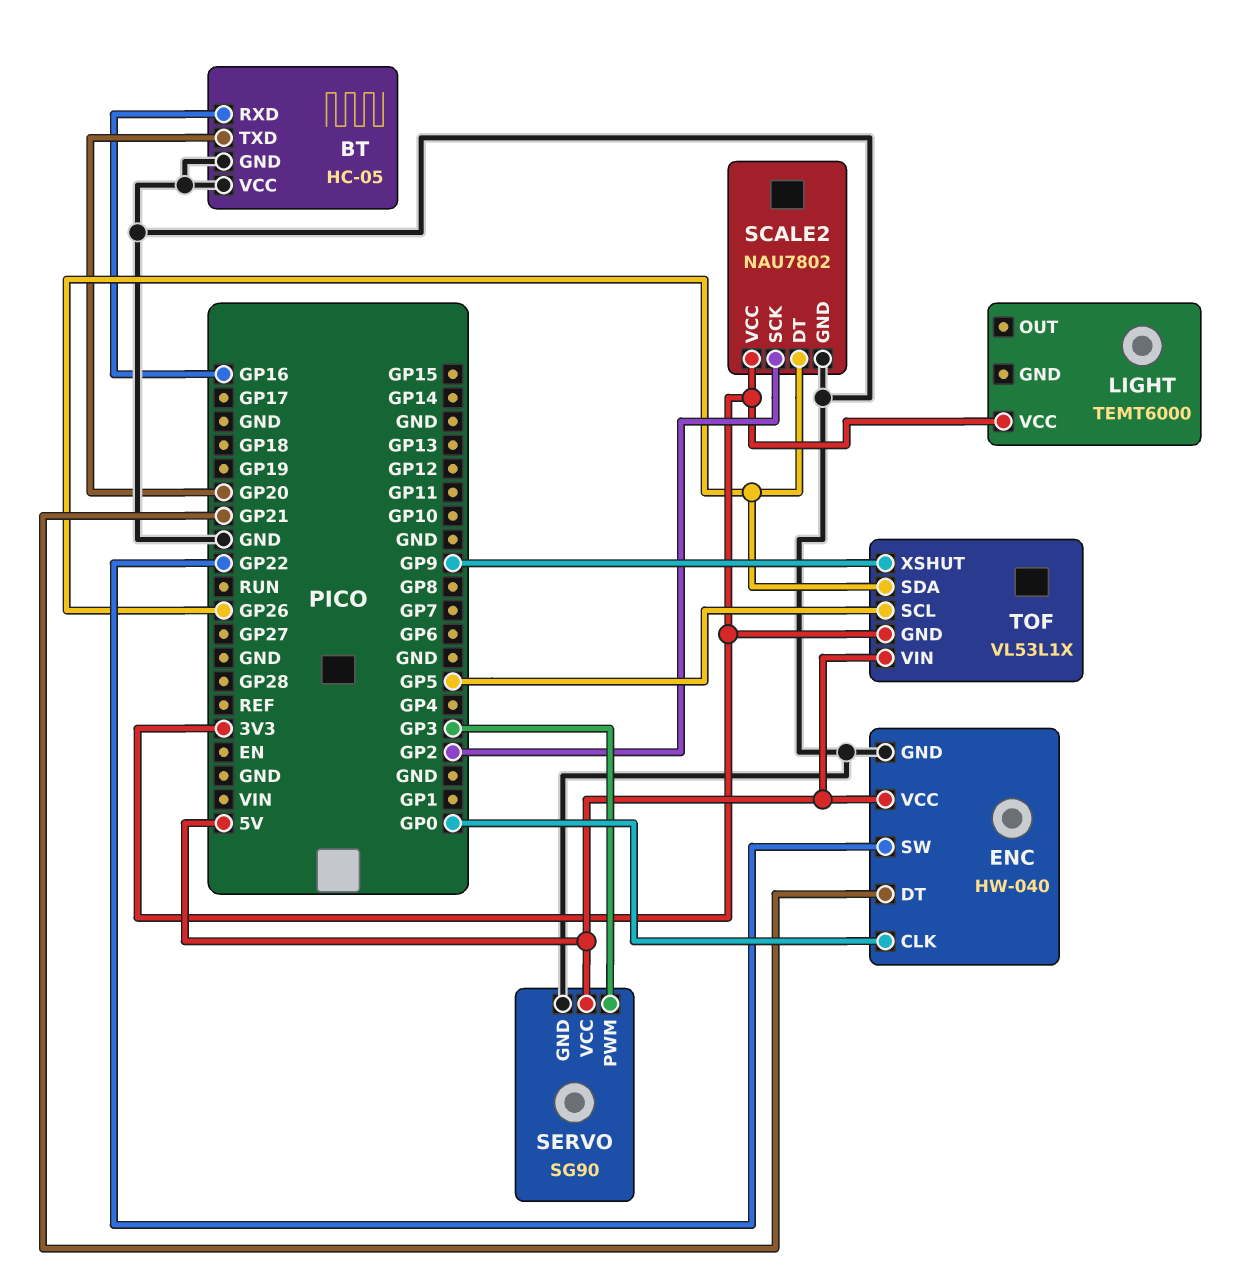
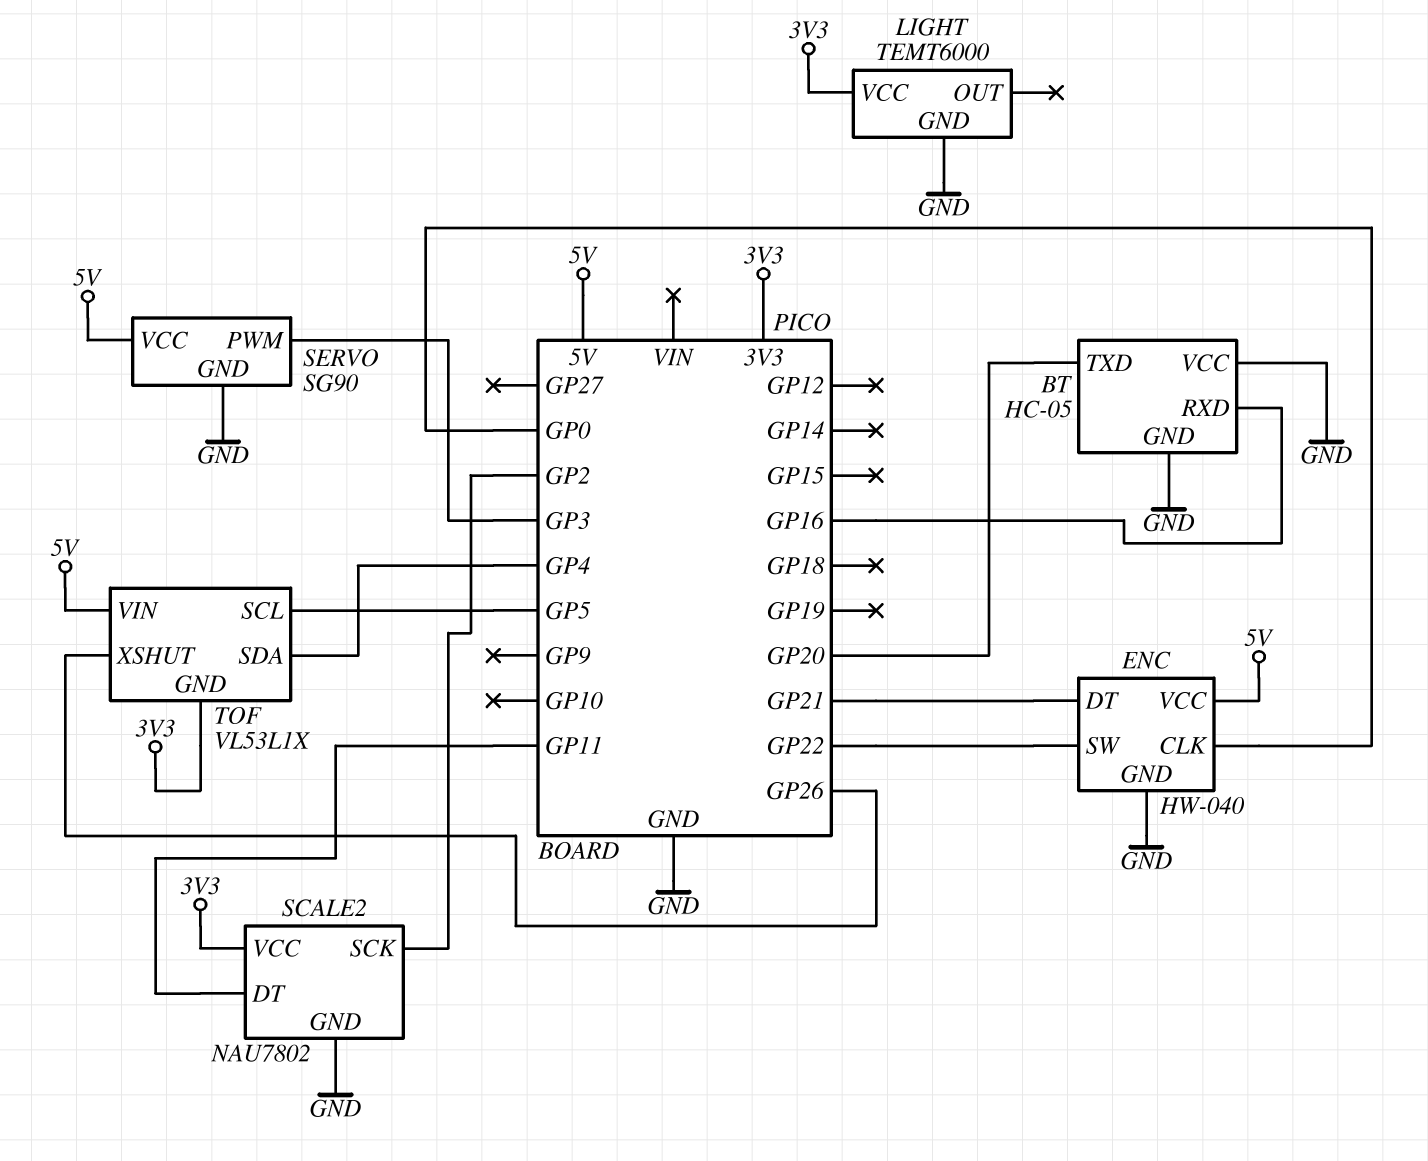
LIGHT pin GND: none -> GND
SCALE2 pin DT: GP26 -> GP11
TOF pin SDA: GP26 -> GP4
TOF pin XSHUT: GP9 -> GP26

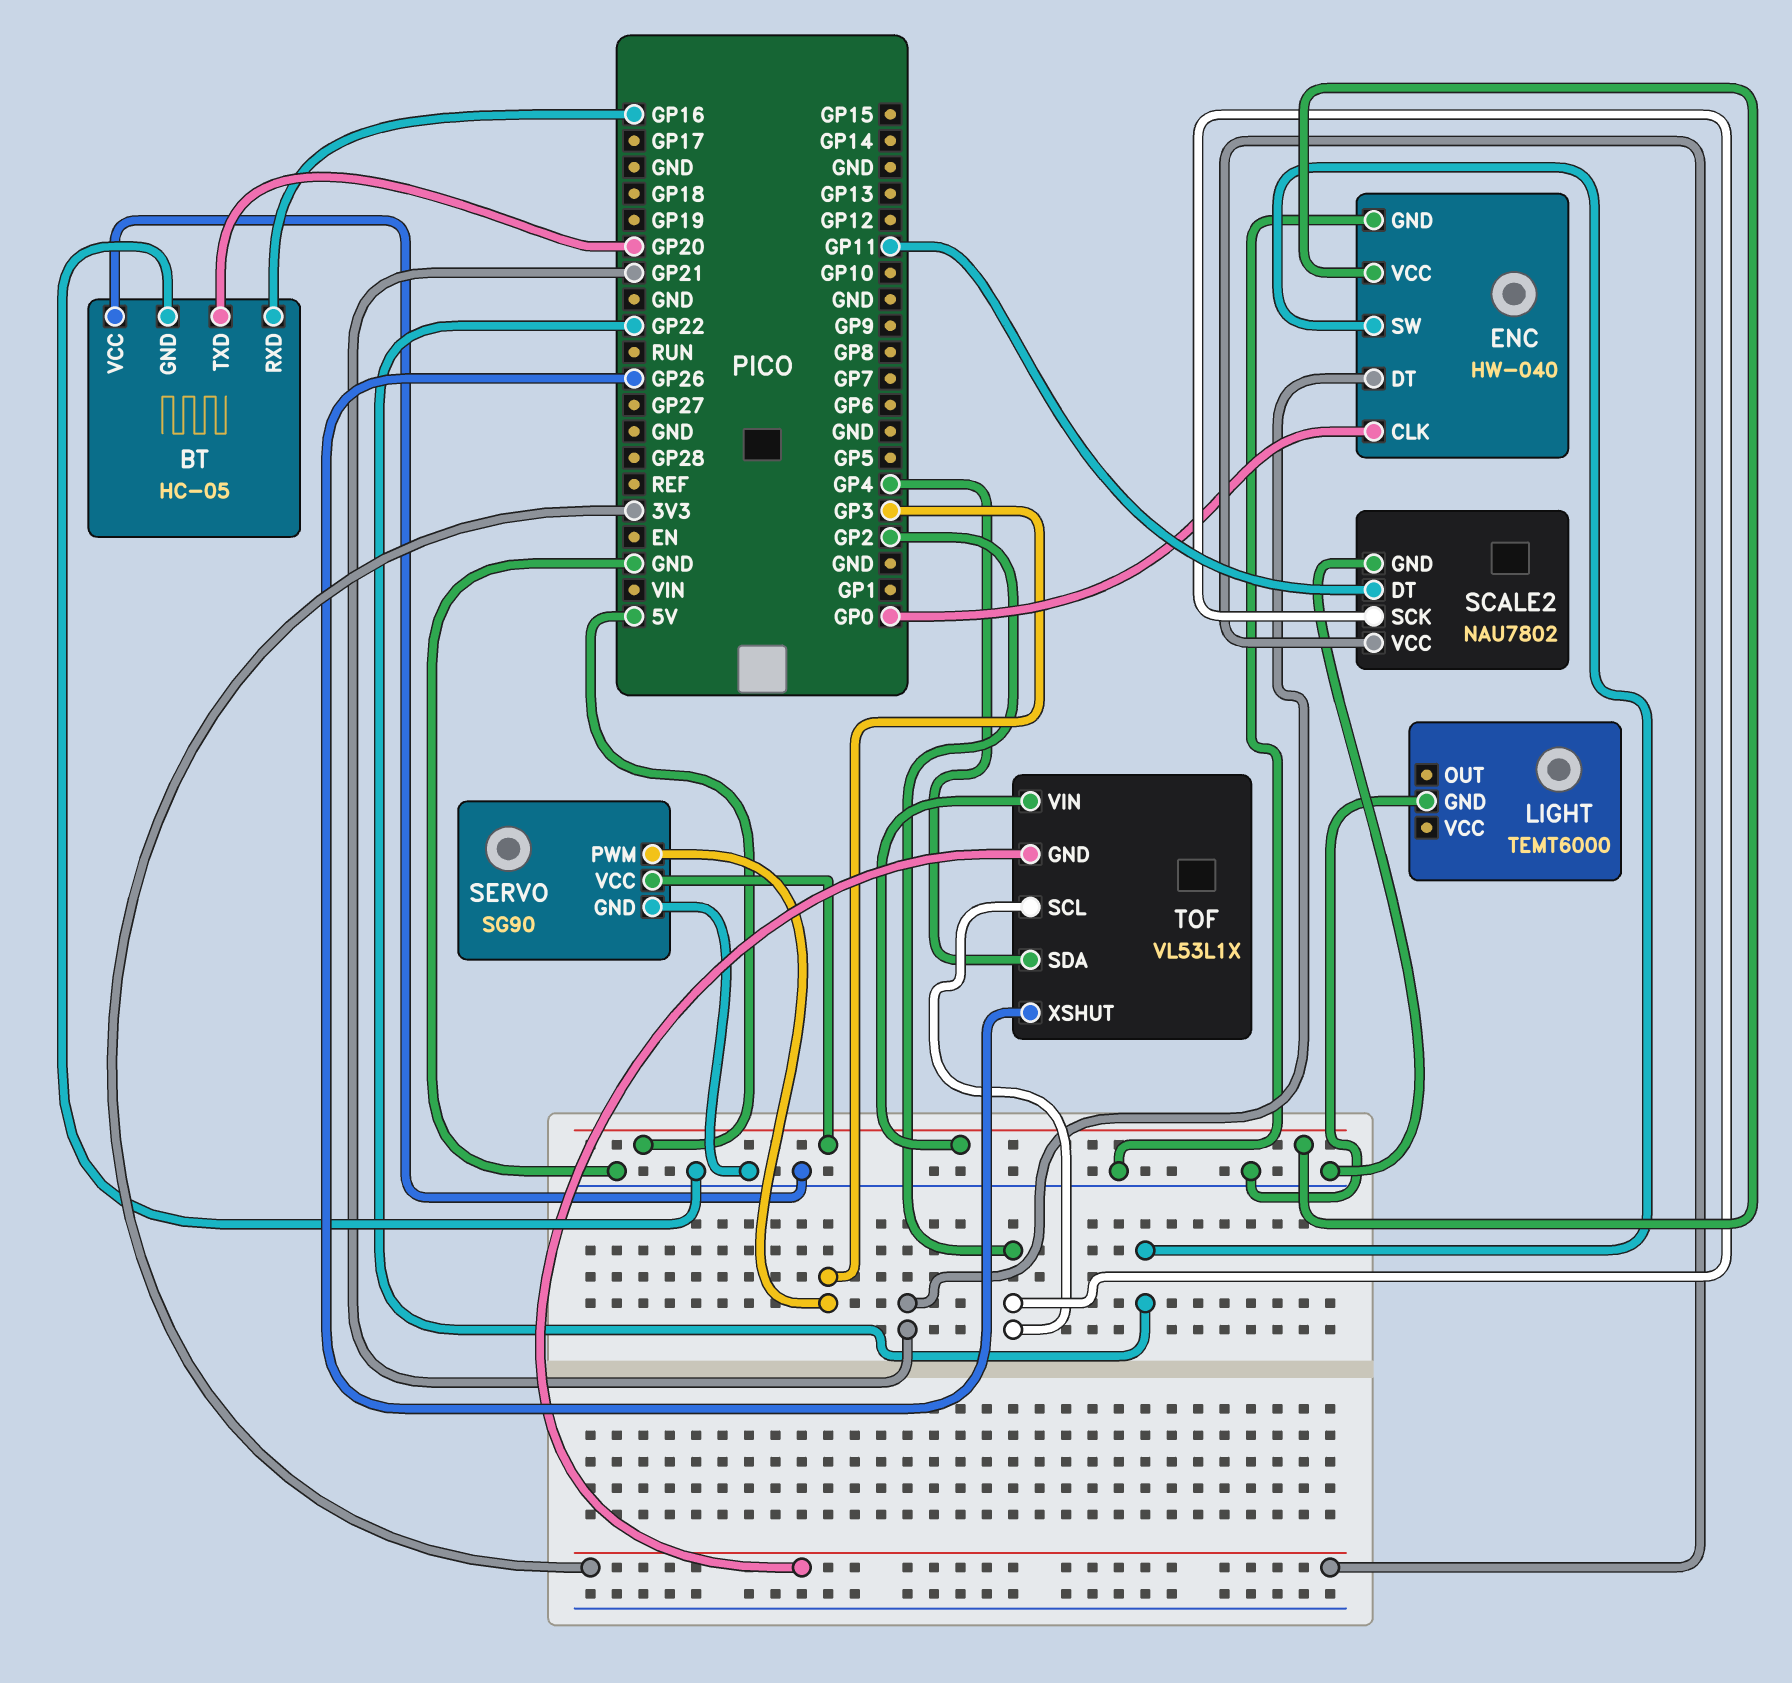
LIGHT pin VCC: 3V3 -> none
TOF pin SCL: GP5 -> GP2

